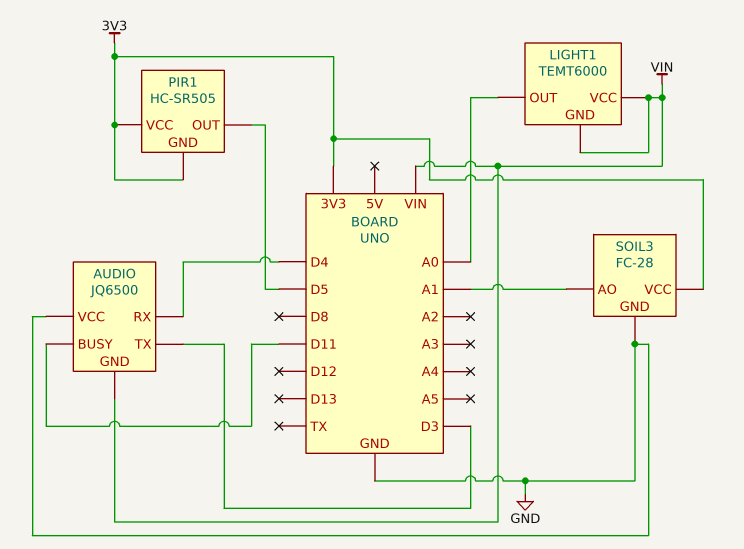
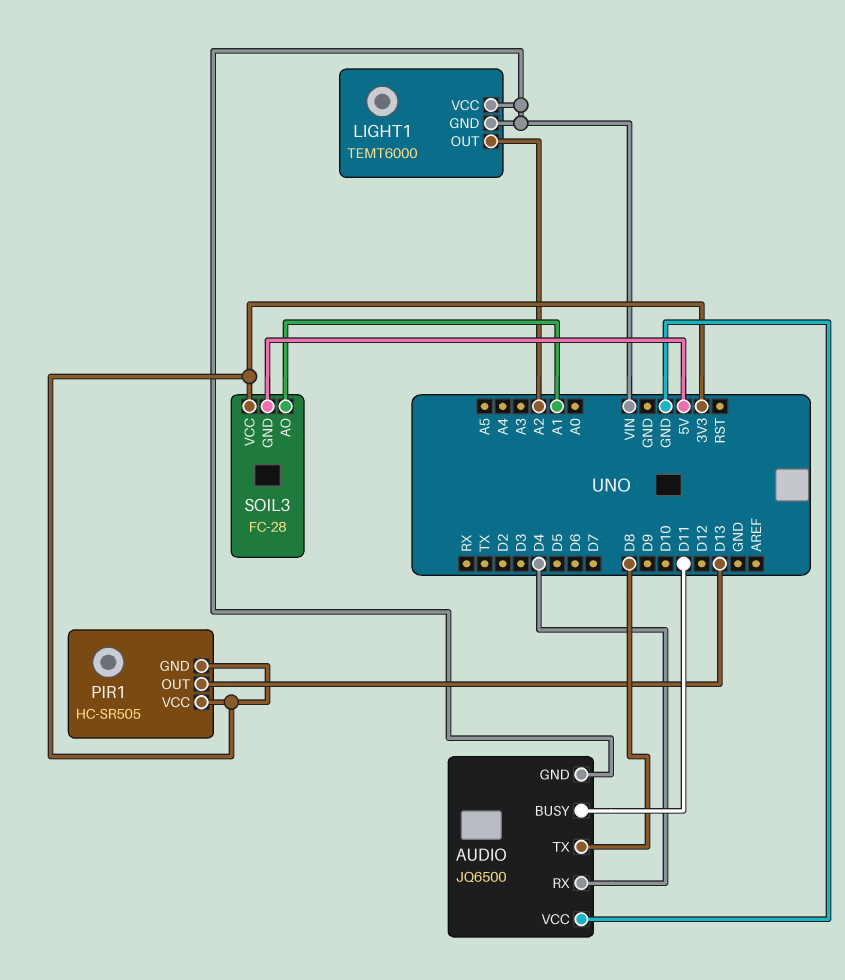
AUDIO pin TX: D3 -> D8
LIGHT1 pin OUT: A0 -> A2
PIR1 pin OUT: D5 -> D13
SOIL3 pin GND: GND -> 5V

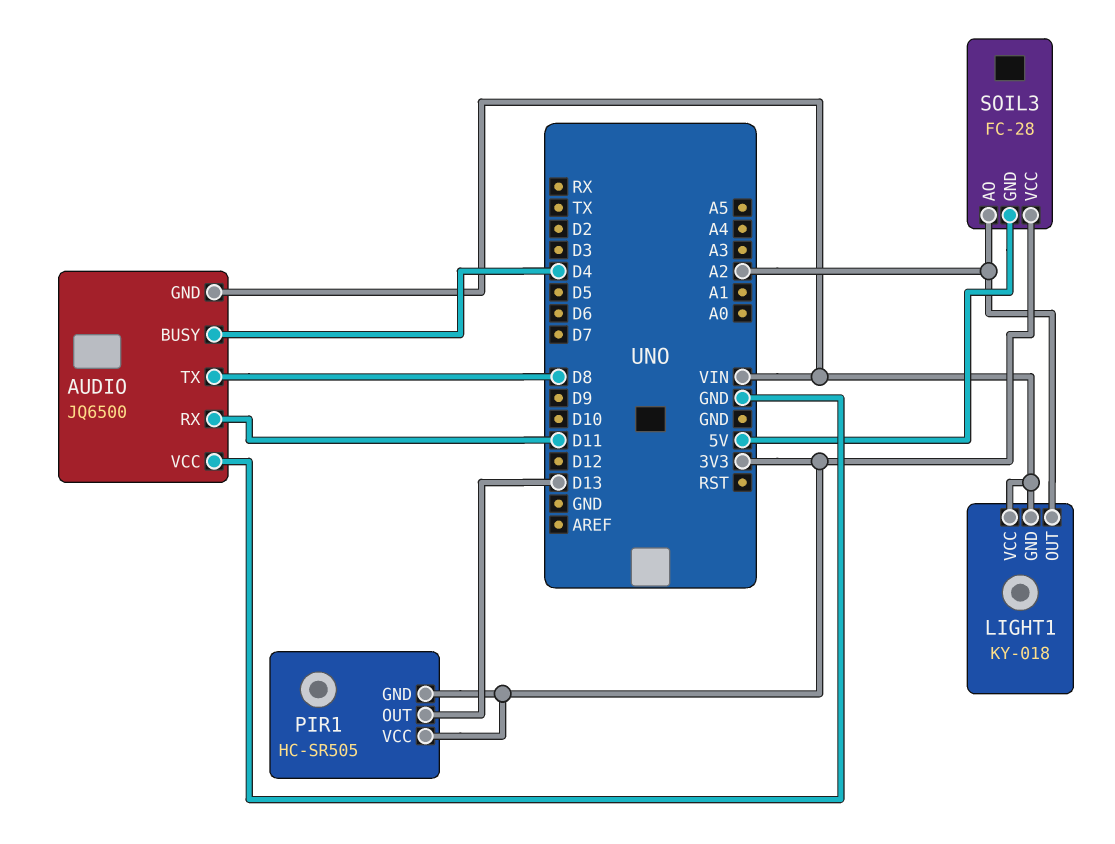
AUDIO pin BUSY: D11 -> D4
AUDIO pin RX: D4 -> D11
LIGHT1: TEMT6000 -> KY-018
SOIL3 pin AO: A1 -> A2

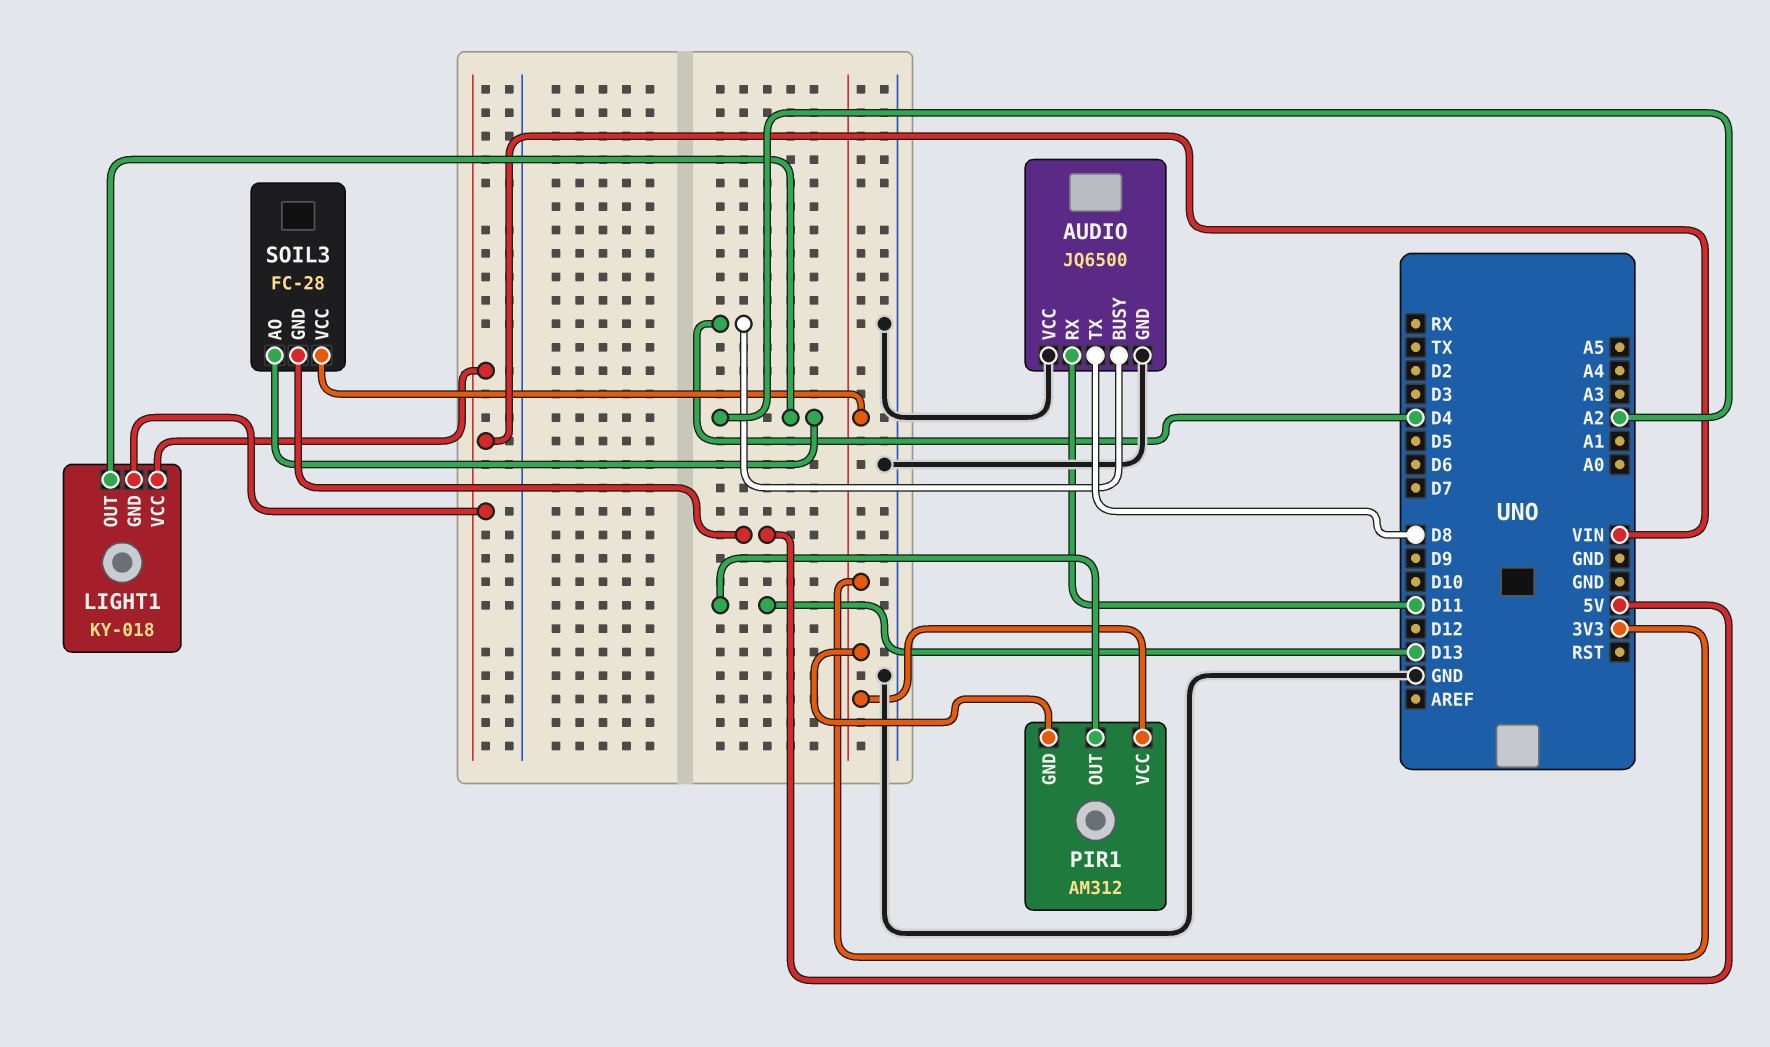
AUDIO pin GND: VIN -> GND
PIR1: HC-SR505 -> AM312

